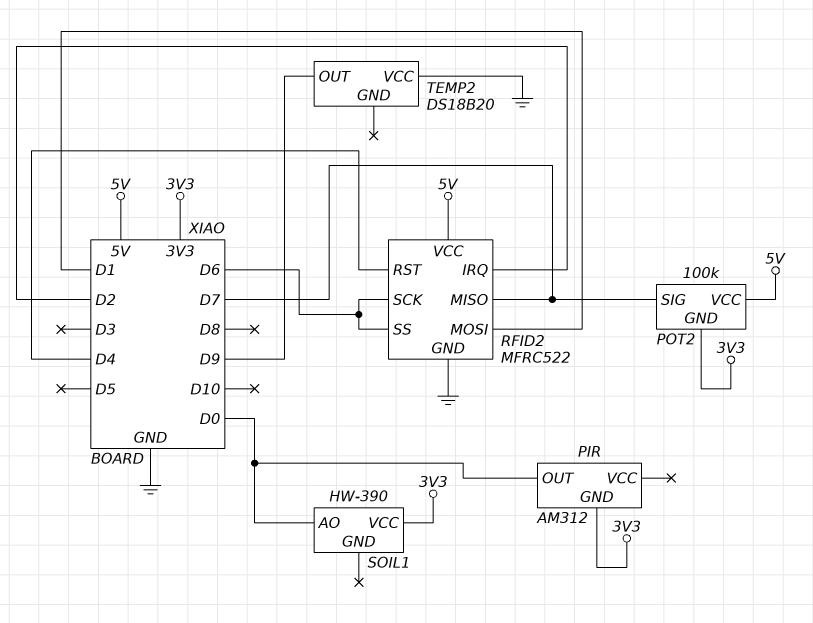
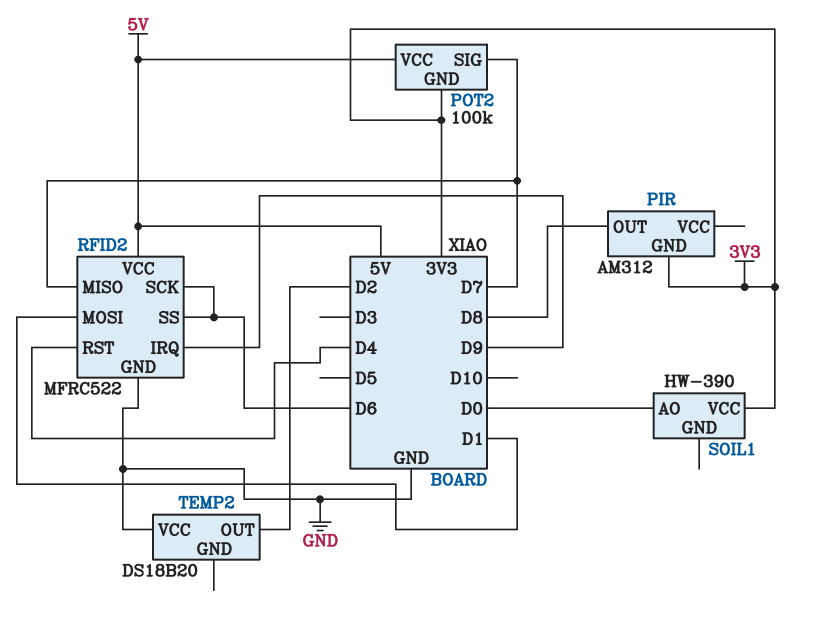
PIR pin OUT: D0 -> D8
RFID2 pin IRQ: D2 -> D9
TEMP2 pin OUT: D9 -> D2

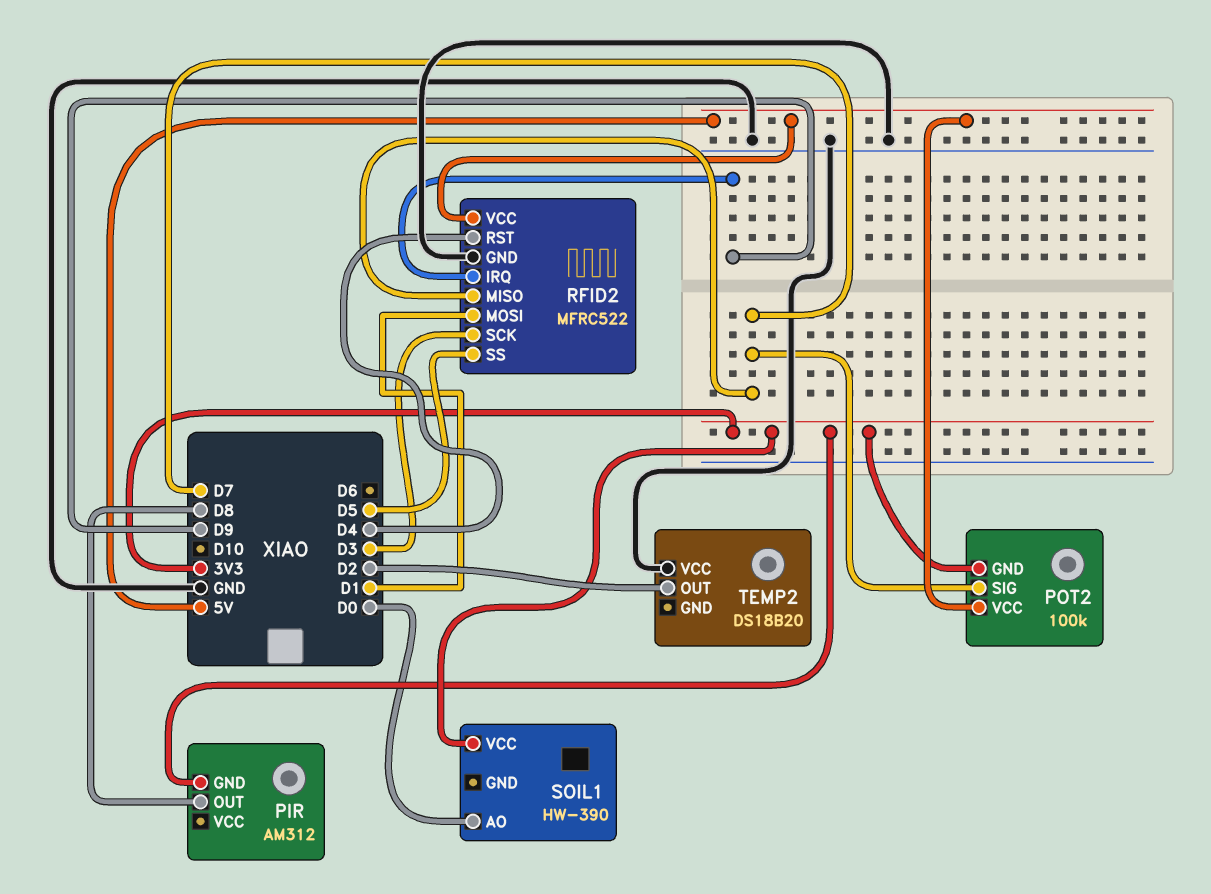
RFID2 pin SCK: D6 -> D3
RFID2 pin SS: D6 -> D5

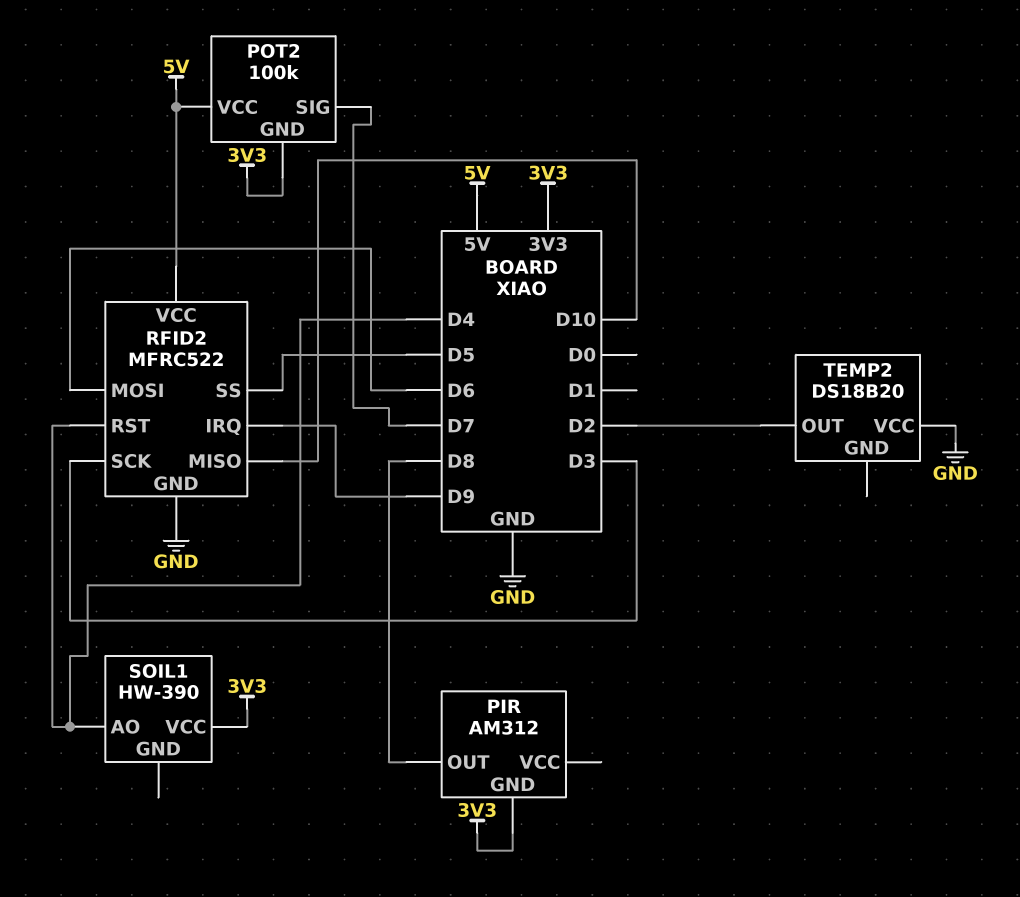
RFID2 pin MISO: D7 -> D10
RFID2 pin MOSI: D1 -> D6
SOIL1 pin AO: D0 -> D4

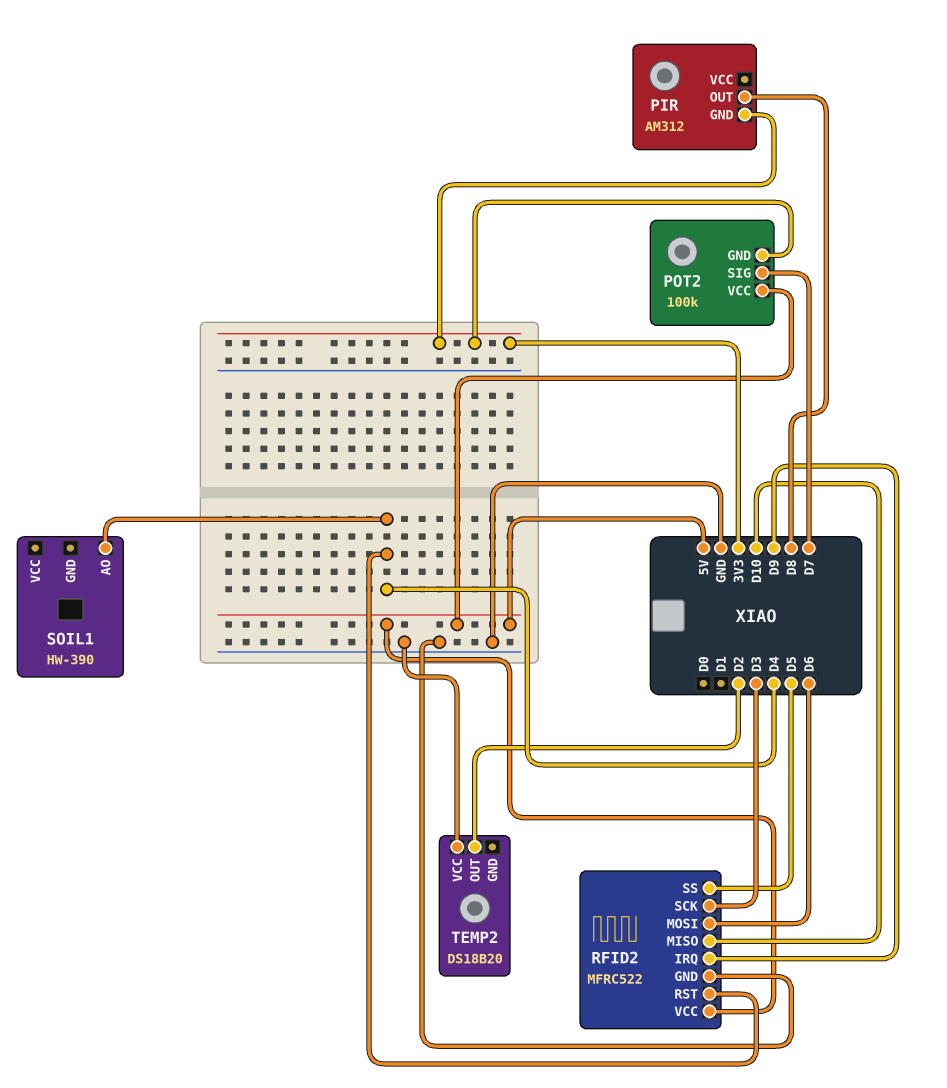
SOIL1 pin VCC: 3V3 -> none

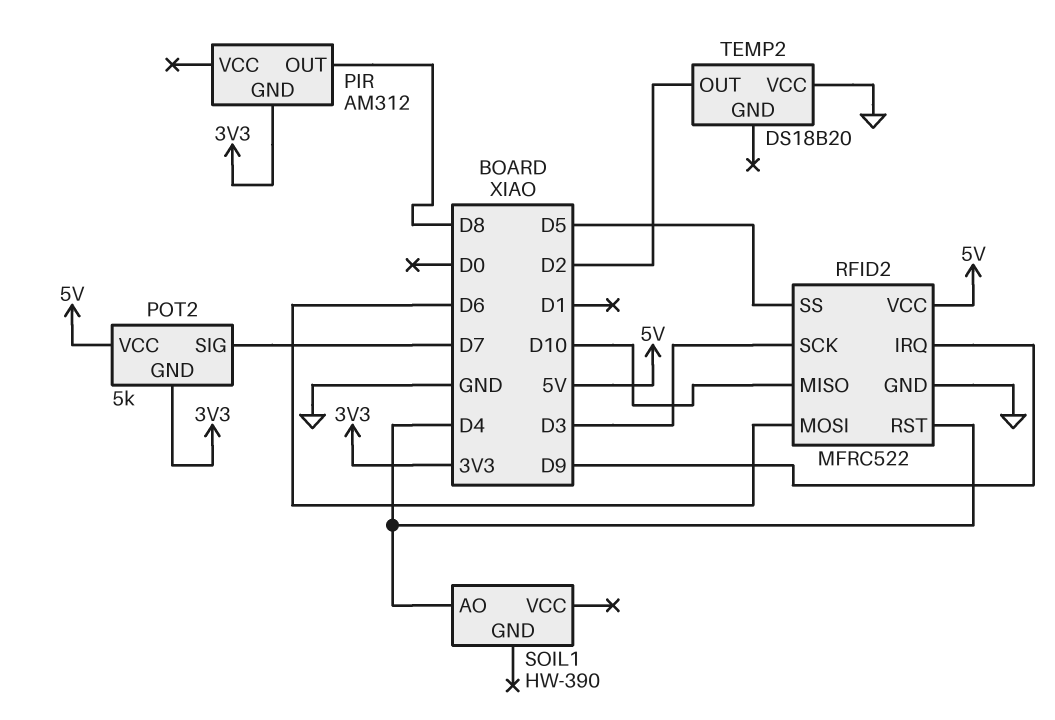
POT2: 100k -> 5k

